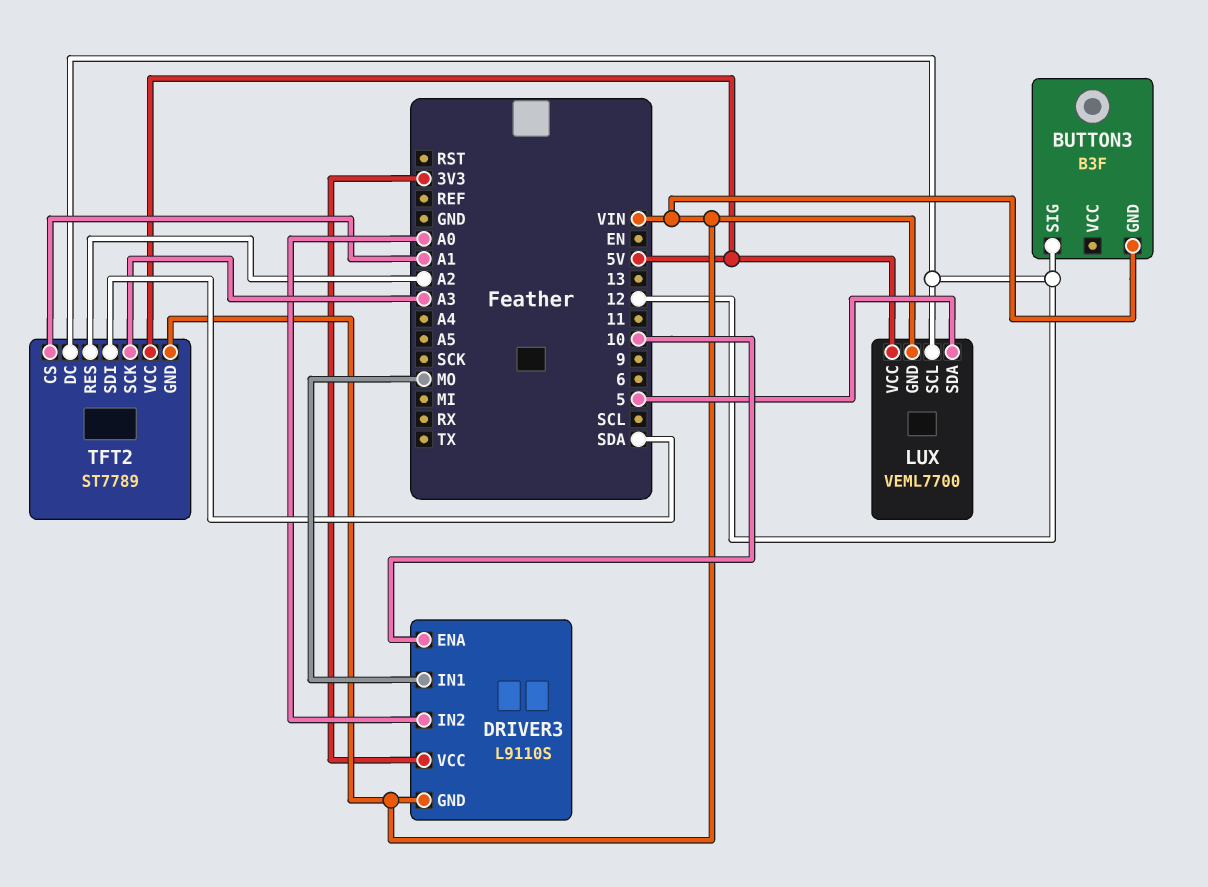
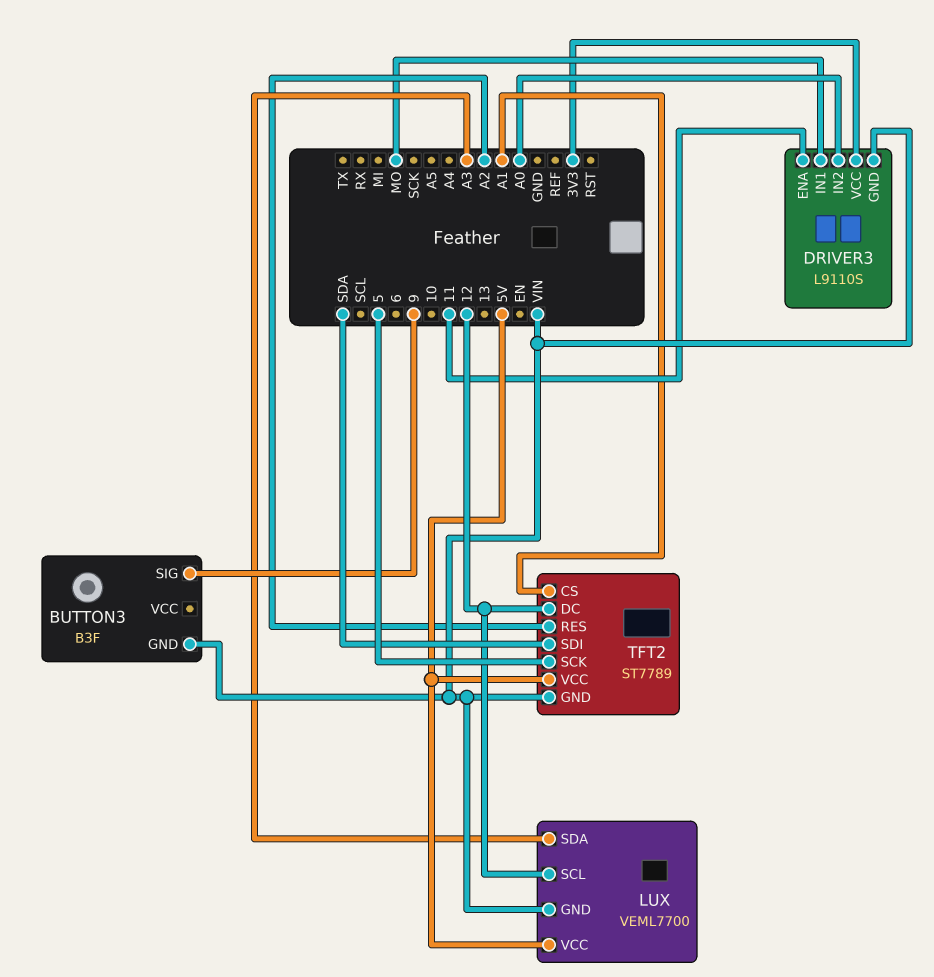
BUTTON3 pin SIG: 12 -> 9
DRIVER3 pin ENA: 10 -> 11
LUX pin SDA: 5 -> A3
TFT2 pin SCK: A3 -> 5

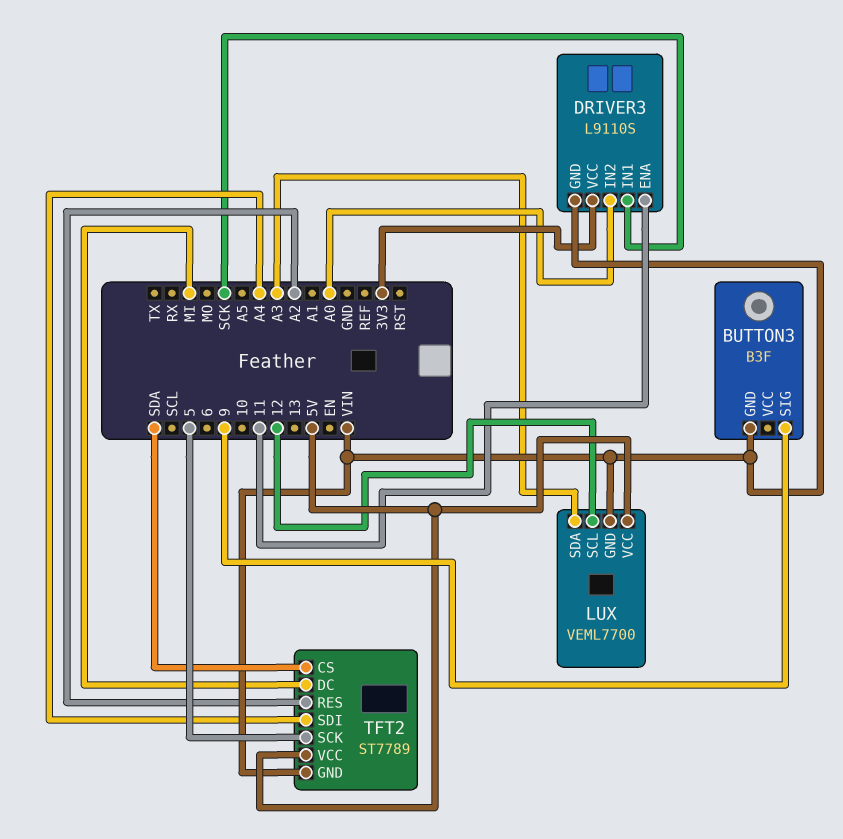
DRIVER3 pin IN1: MO -> SCK
TFT2 pin CS: A1 -> SDA
TFT2 pin DC: 12 -> MI
TFT2 pin SDI: SDA -> A4

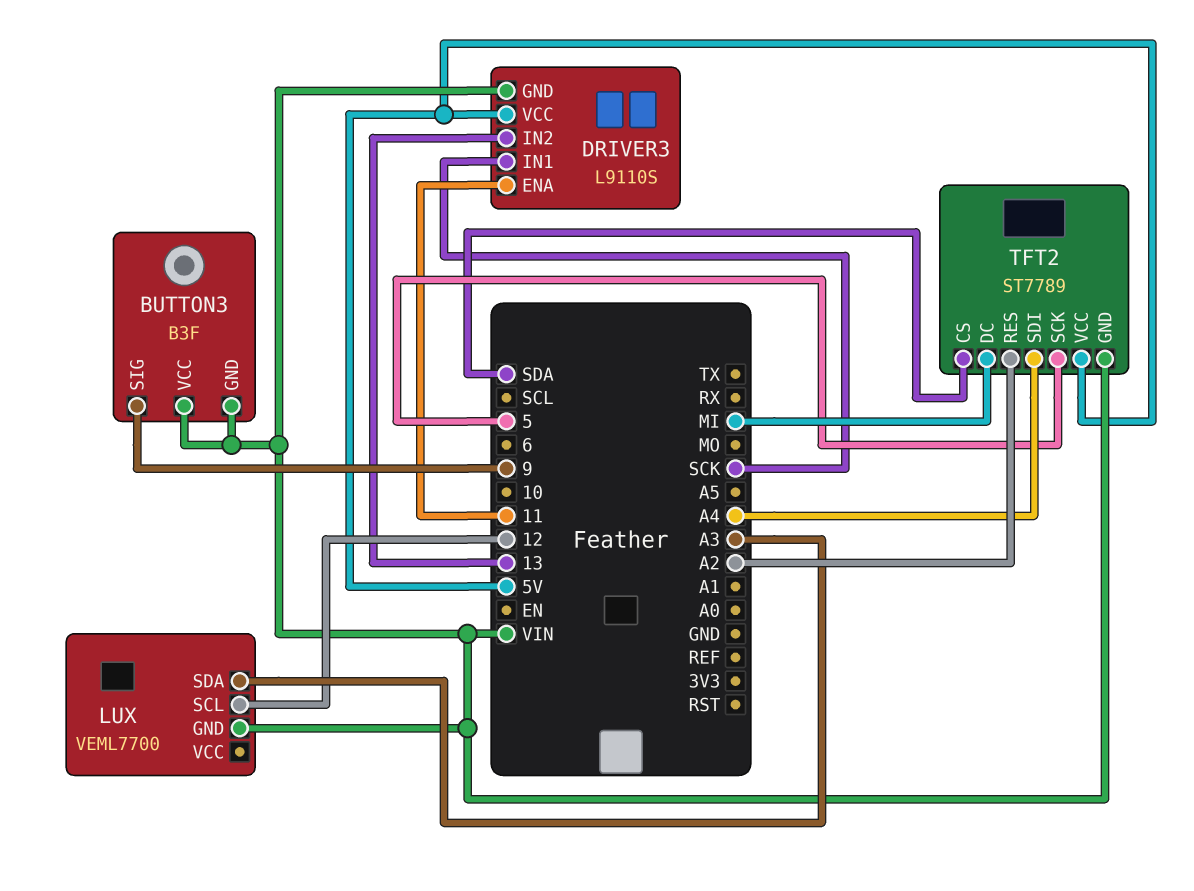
BUTTON3 pin VCC: none -> VIN
DRIVER3 pin IN2: A0 -> 13
DRIVER3 pin VCC: 3V3 -> 5V
LUX pin VCC: 5V -> none

